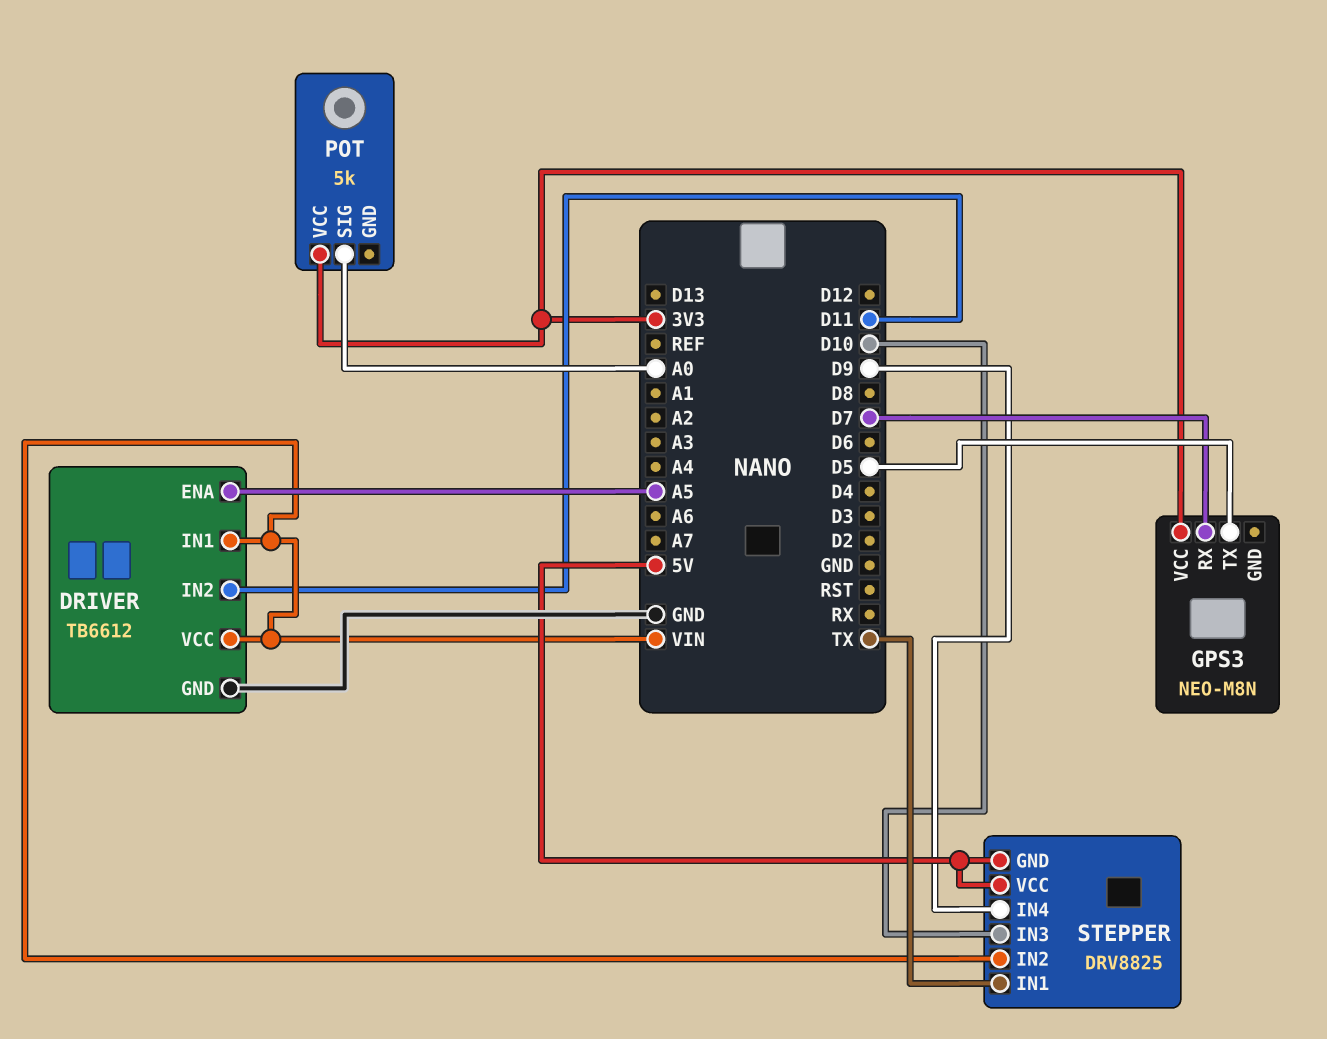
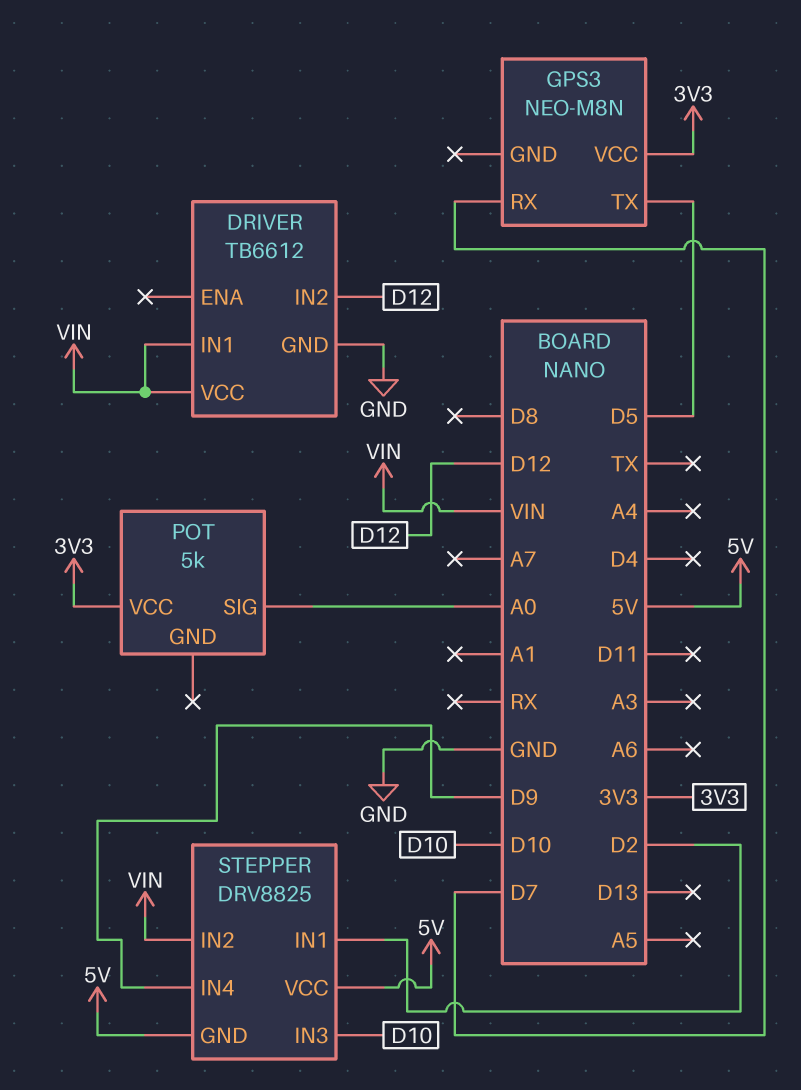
DRIVER pin ENA: A5 -> none
DRIVER pin IN2: D11 -> D12
STEPPER pin IN1: TX -> D2

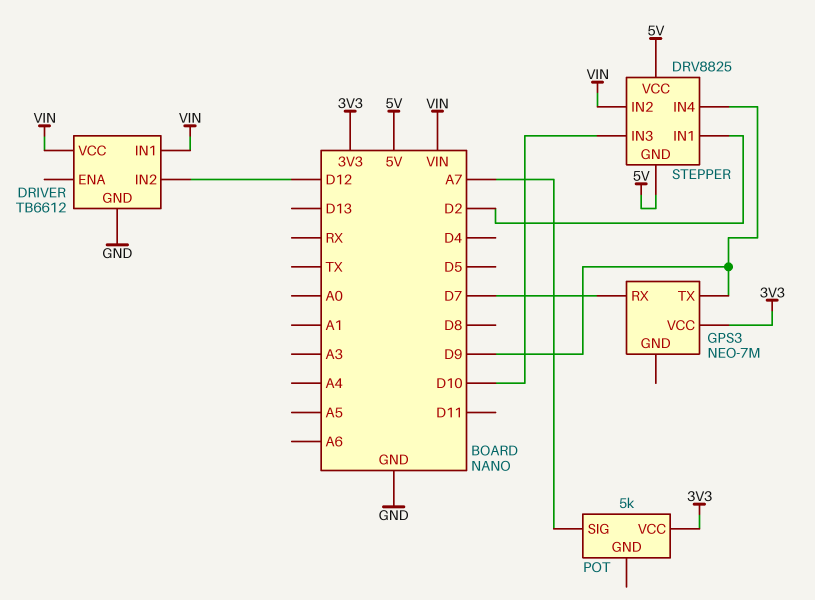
GPS3: NEO-M8N -> NEO-7M
GPS3 pin TX: D5 -> D9
POT pin SIG: A0 -> A7

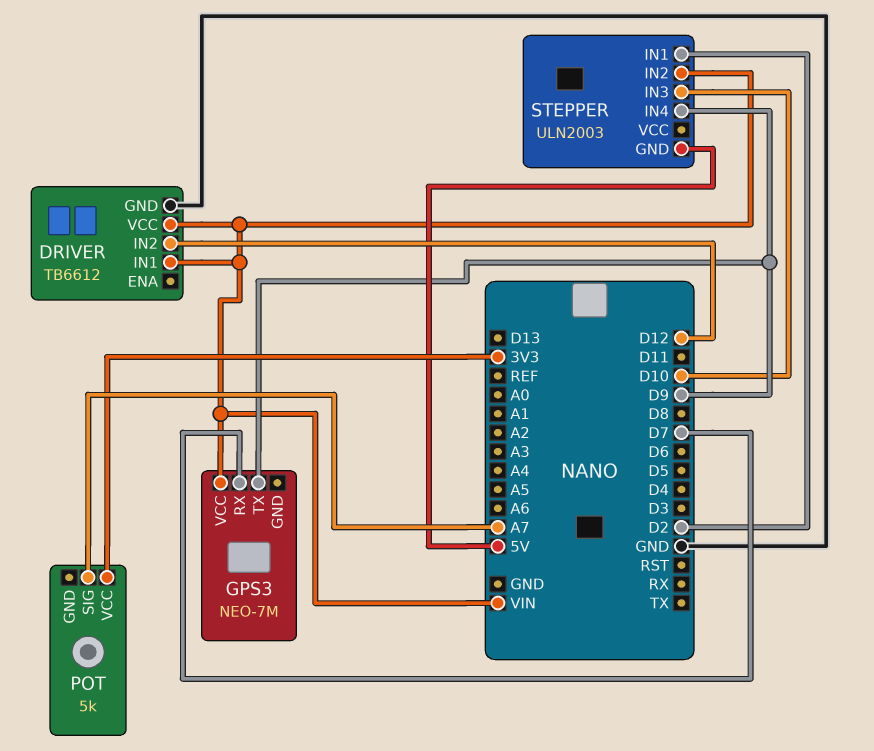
GPS3 pin VCC: 3V3 -> VIN
STEPPER: DRV8825 -> ULN2003
STEPPER pin VCC: 5V -> none

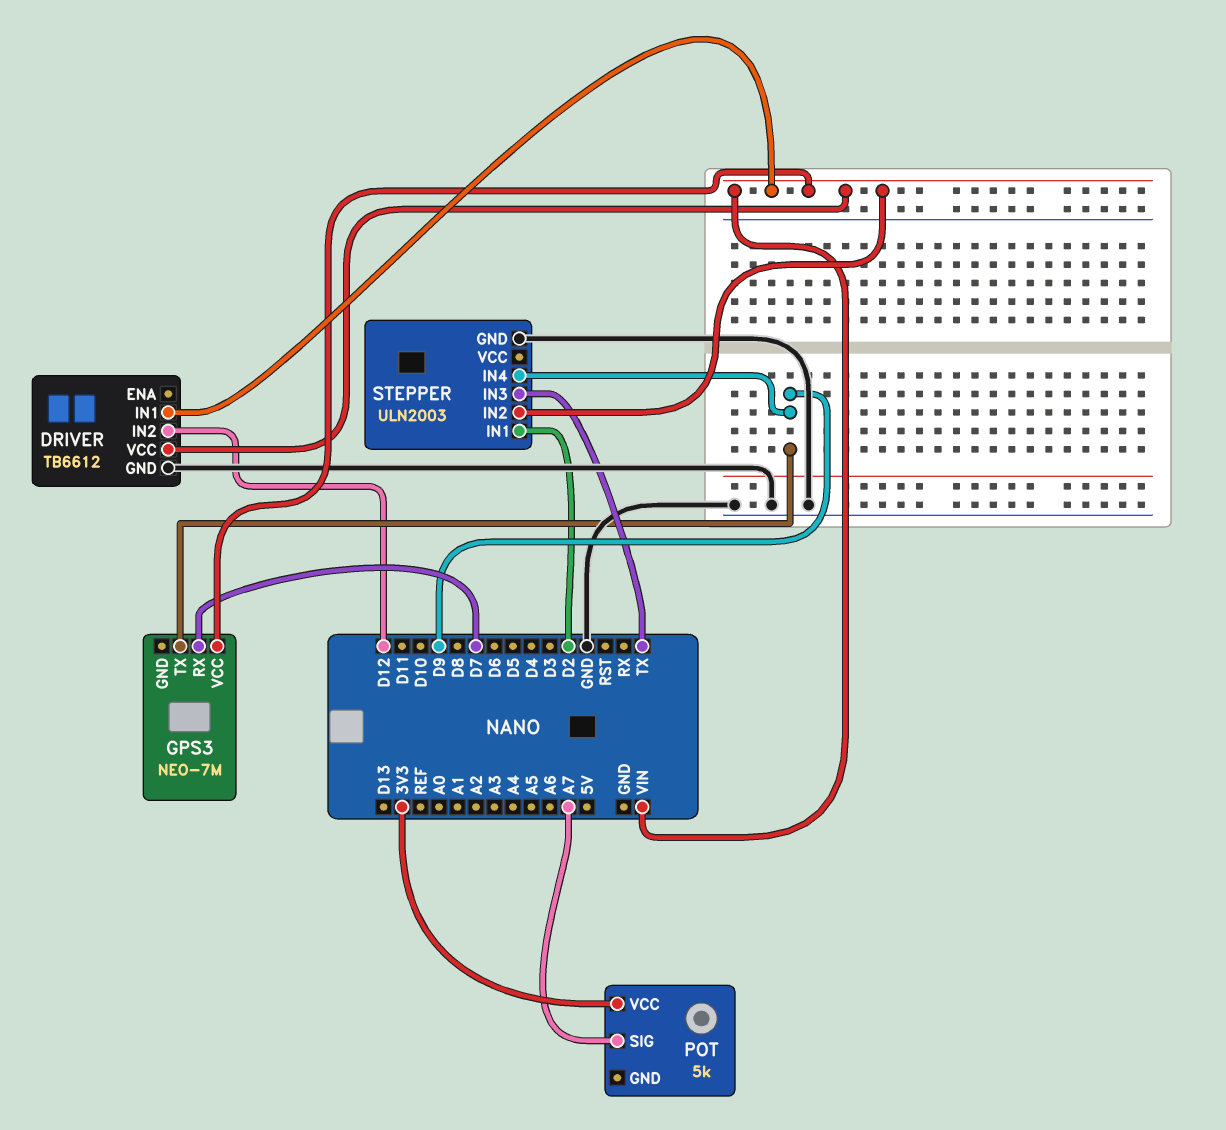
STEPPER pin GND: 5V -> GND
STEPPER pin IN3: D10 -> TX

